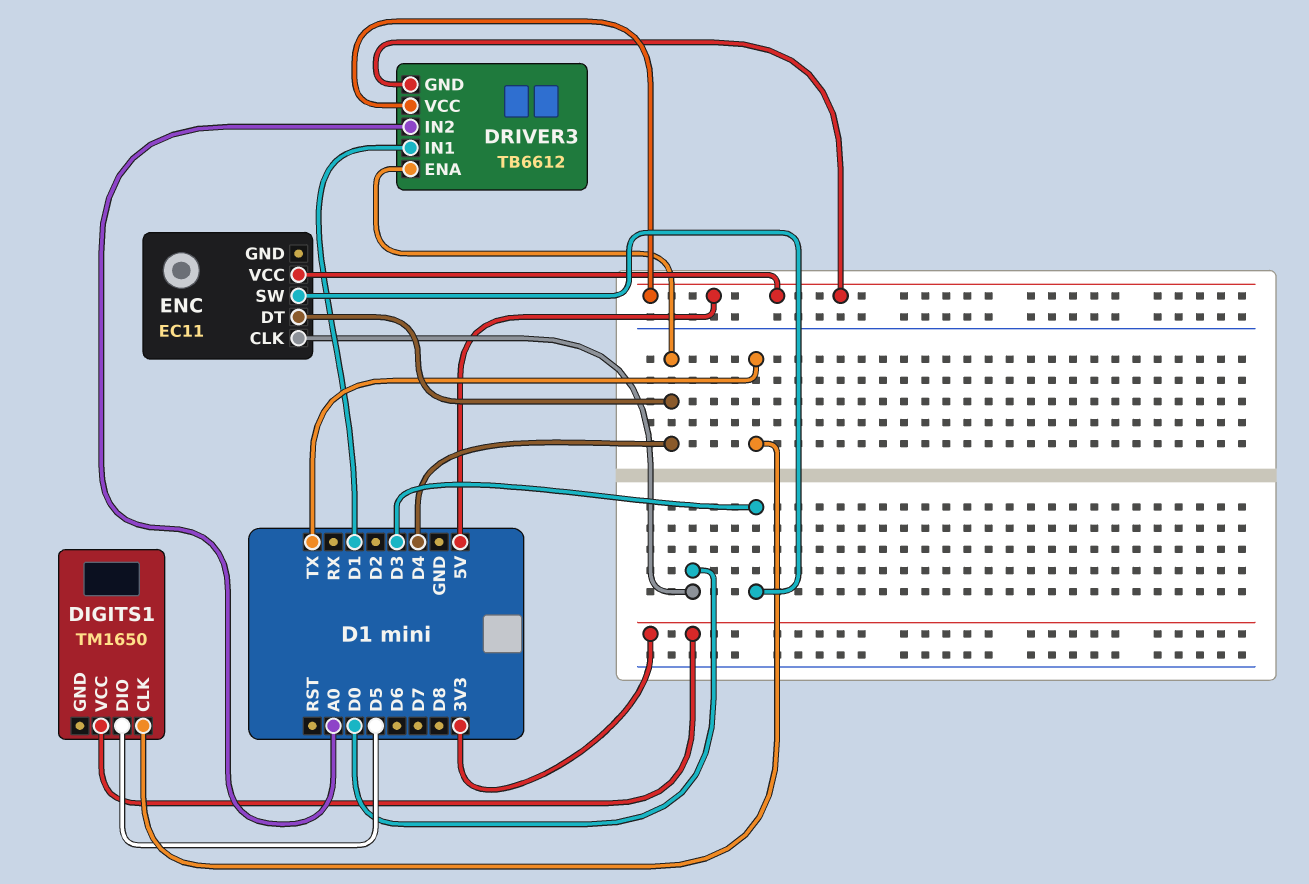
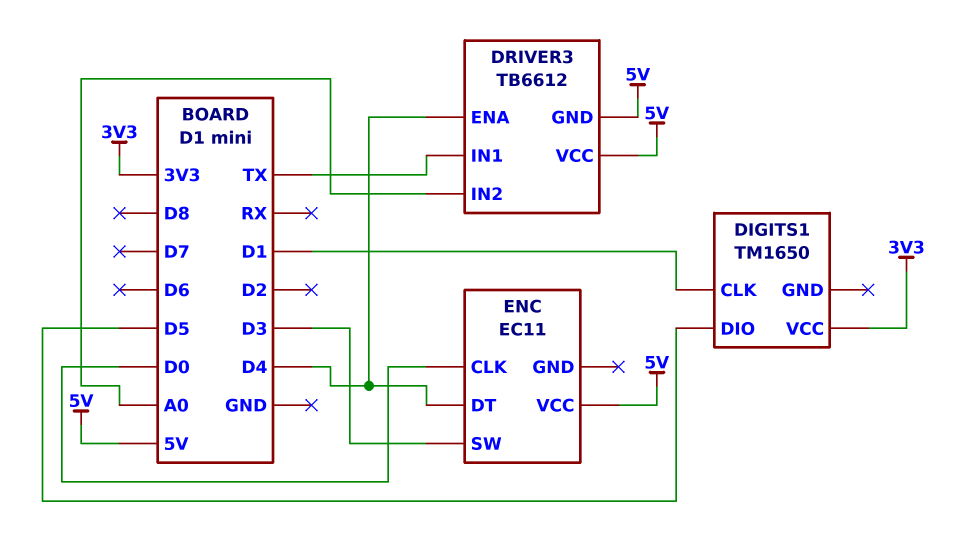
DIGITS1 pin CLK: TX -> D1
DRIVER3 pin IN1: D1 -> TX

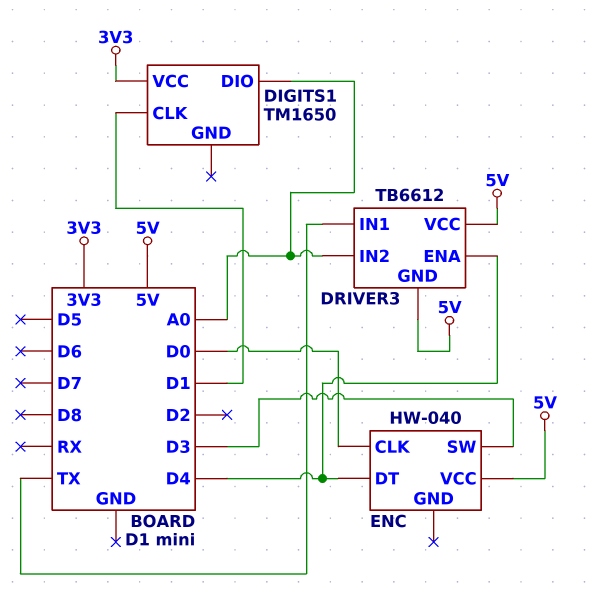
DIGITS1 pin DIO: D5 -> A0
ENC: EC11 -> HW-040

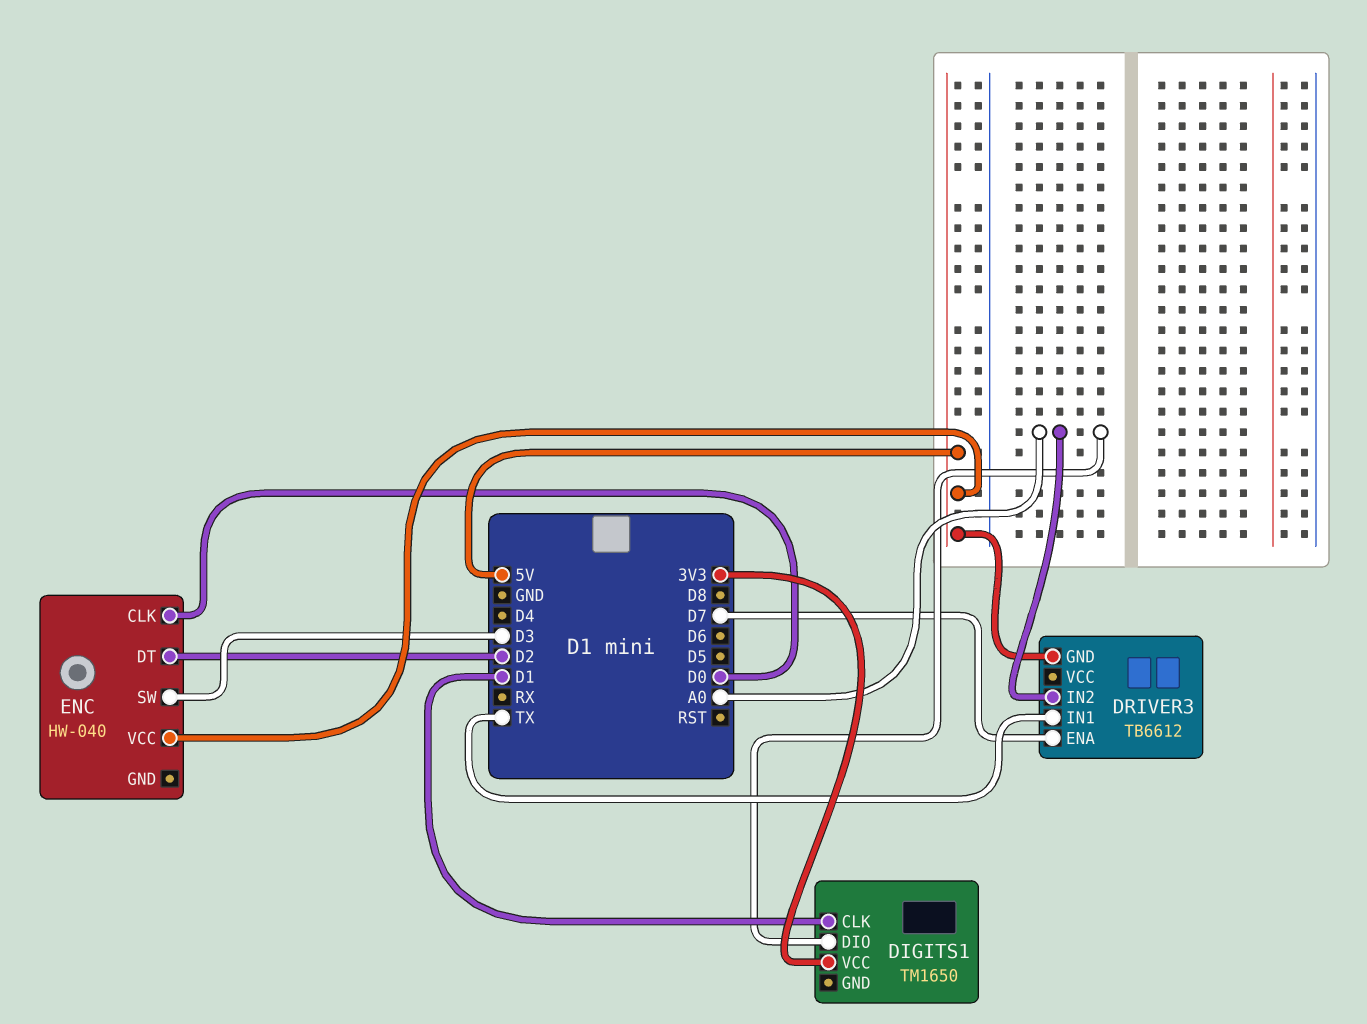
DRIVER3 pin ENA: D4 -> D7
DRIVER3 pin VCC: 5V -> none
ENC pin DT: D4 -> D2

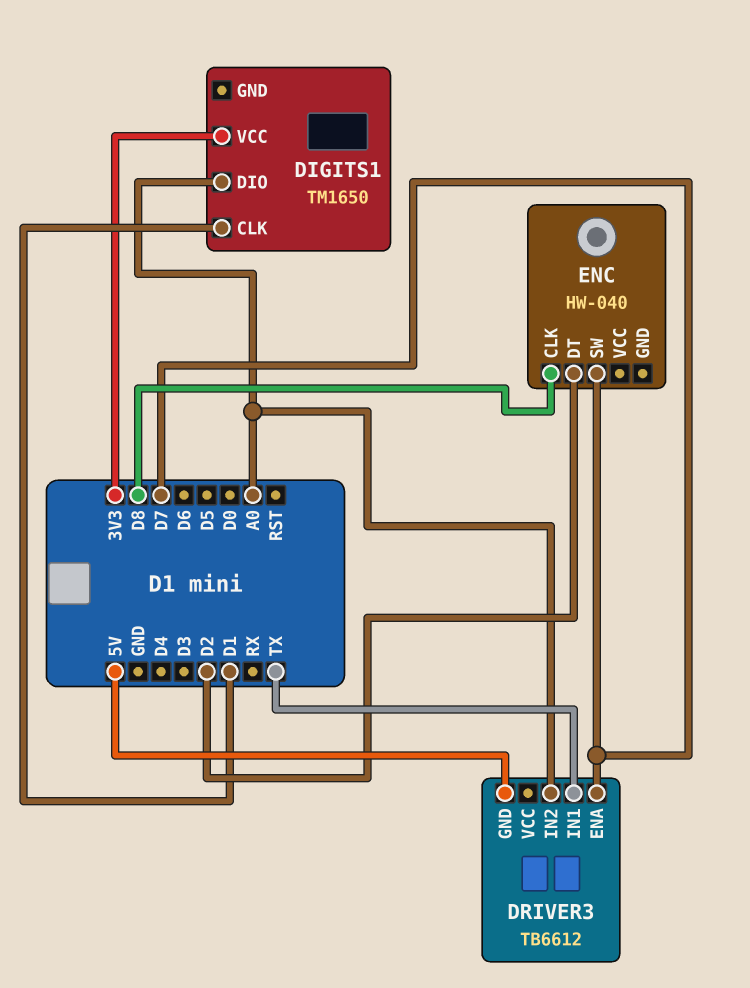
ENC pin CLK: D0 -> D8
ENC pin SW: D3 -> D7
ENC pin VCC: 5V -> none

